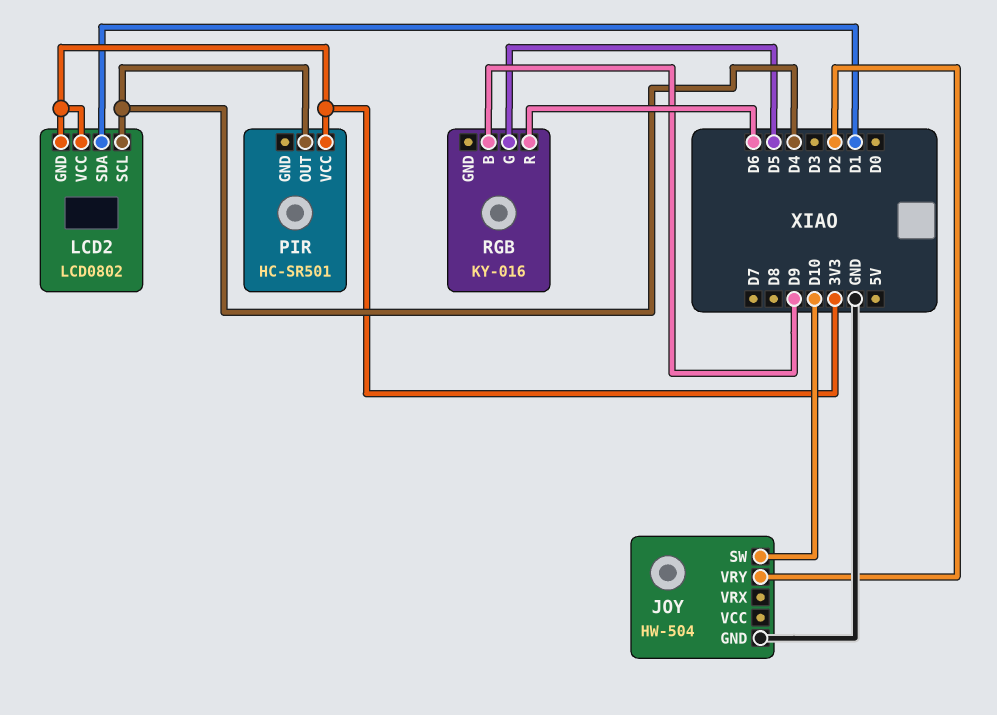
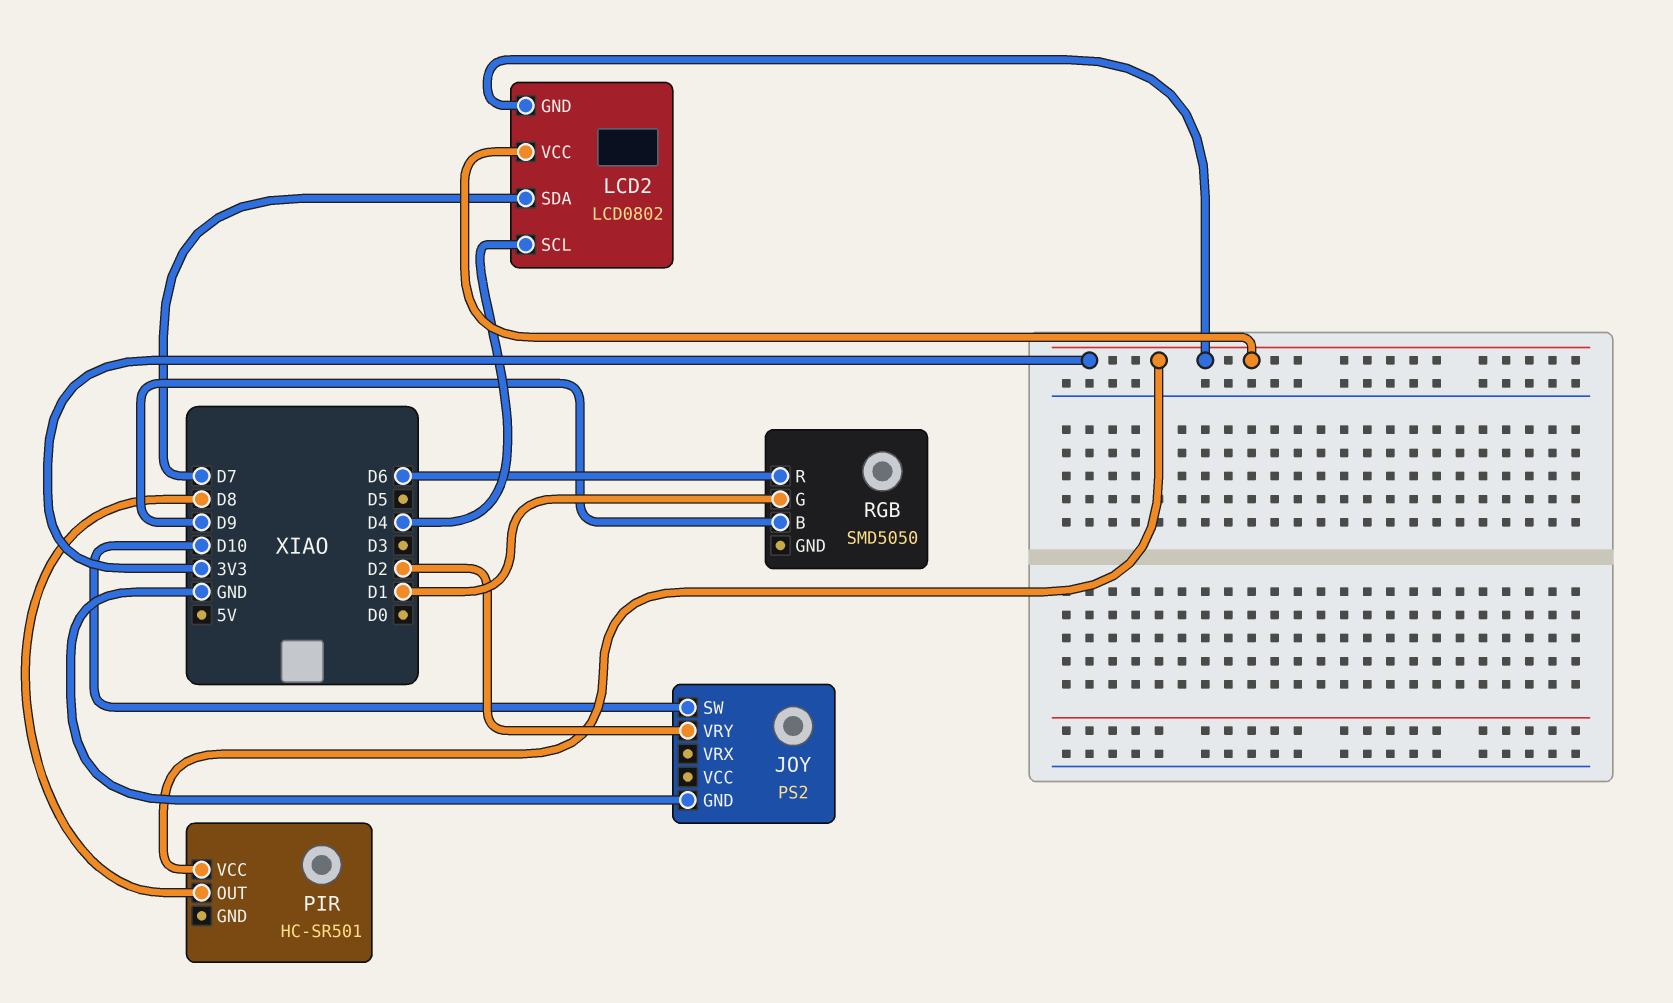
JOY: HW-504 -> PS2
LCD2 pin SDA: D1 -> D7
PIR pin OUT: D4 -> D8
RGB: KY-016 -> SMD5050
RGB pin G: D5 -> D1

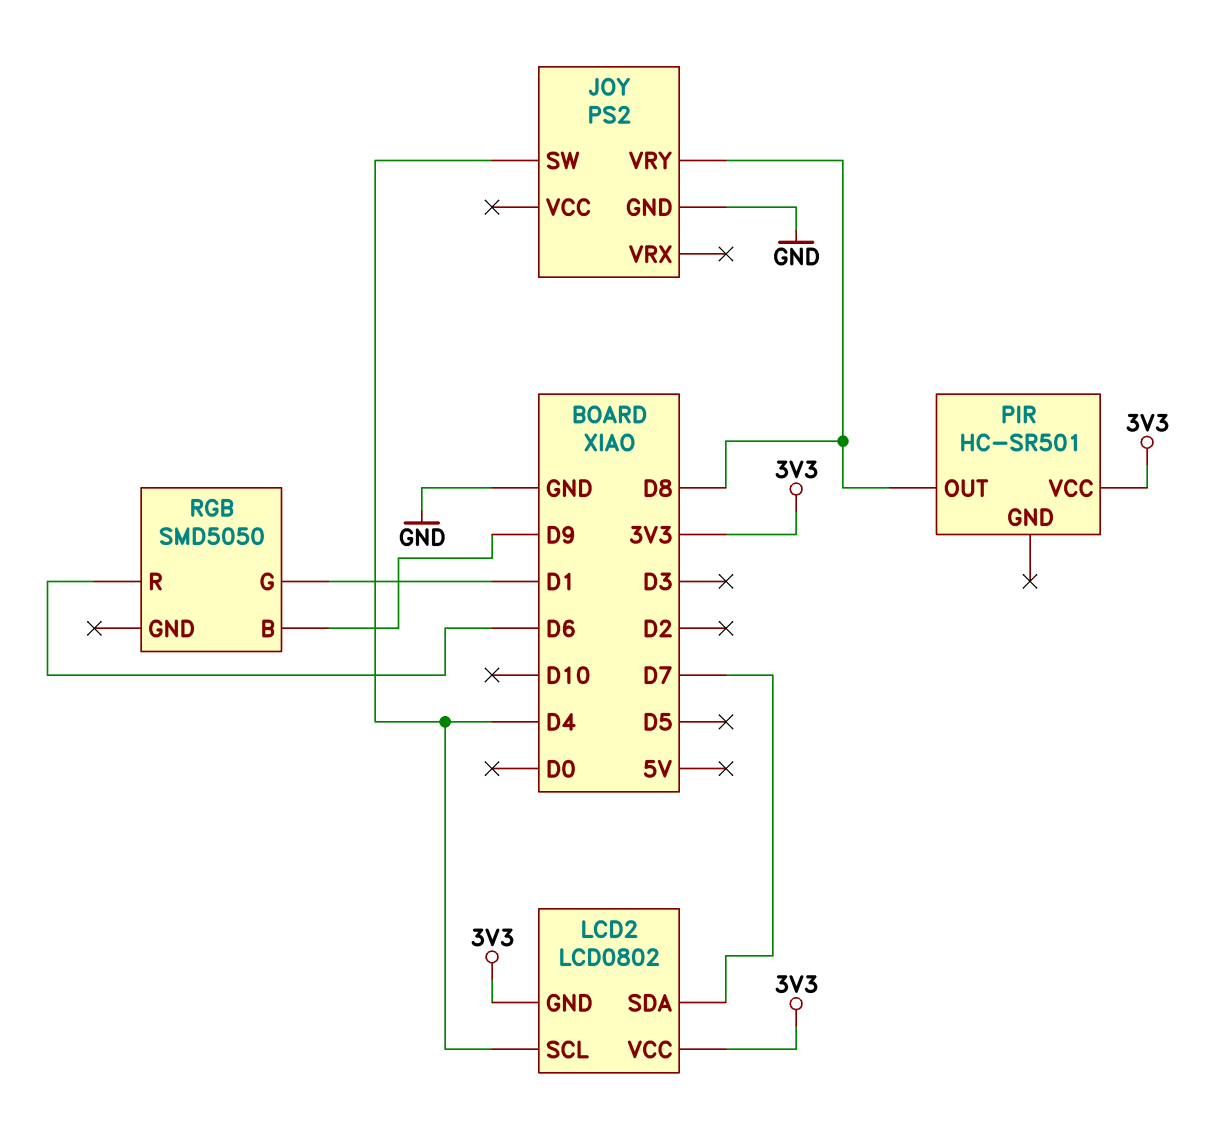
JOY pin SW: D10 -> D4
JOY pin VRY: D2 -> D8

